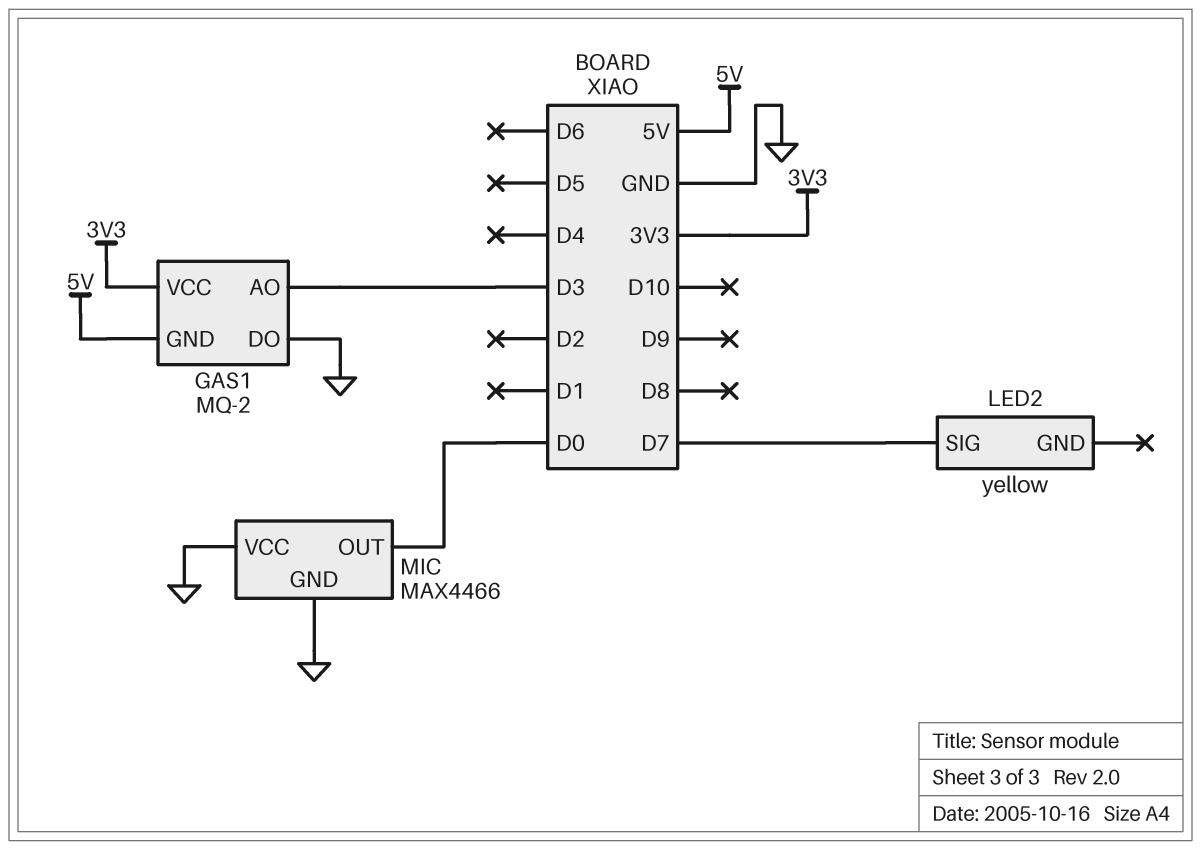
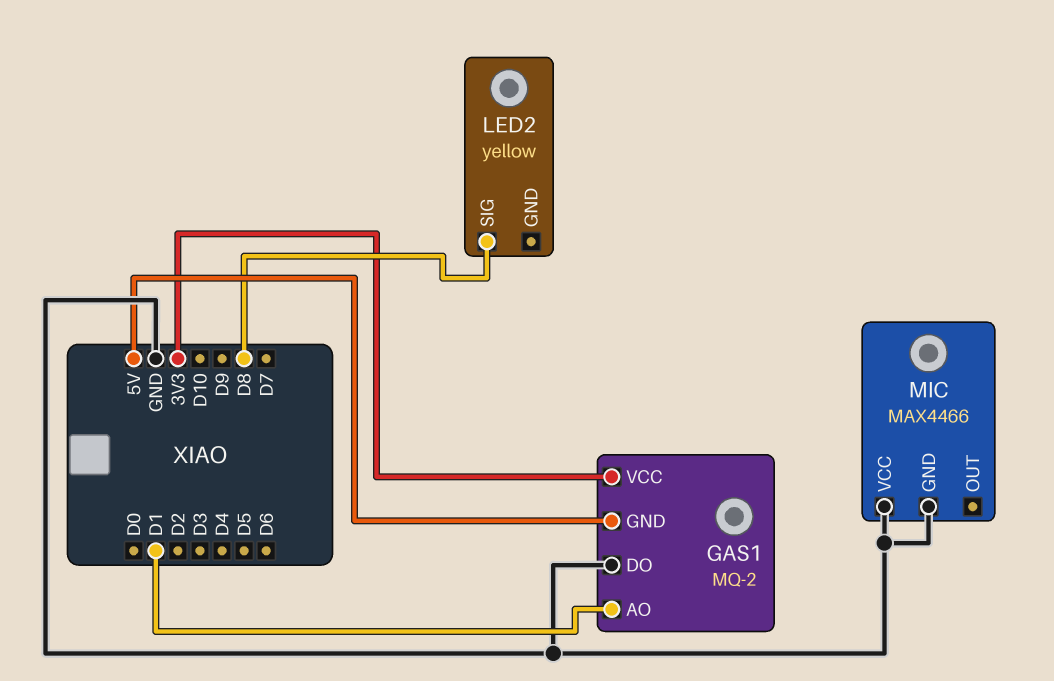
GAS1 pin AO: D3 -> D1
LED2 pin SIG: D7 -> D8
MIC pin OUT: D0 -> none

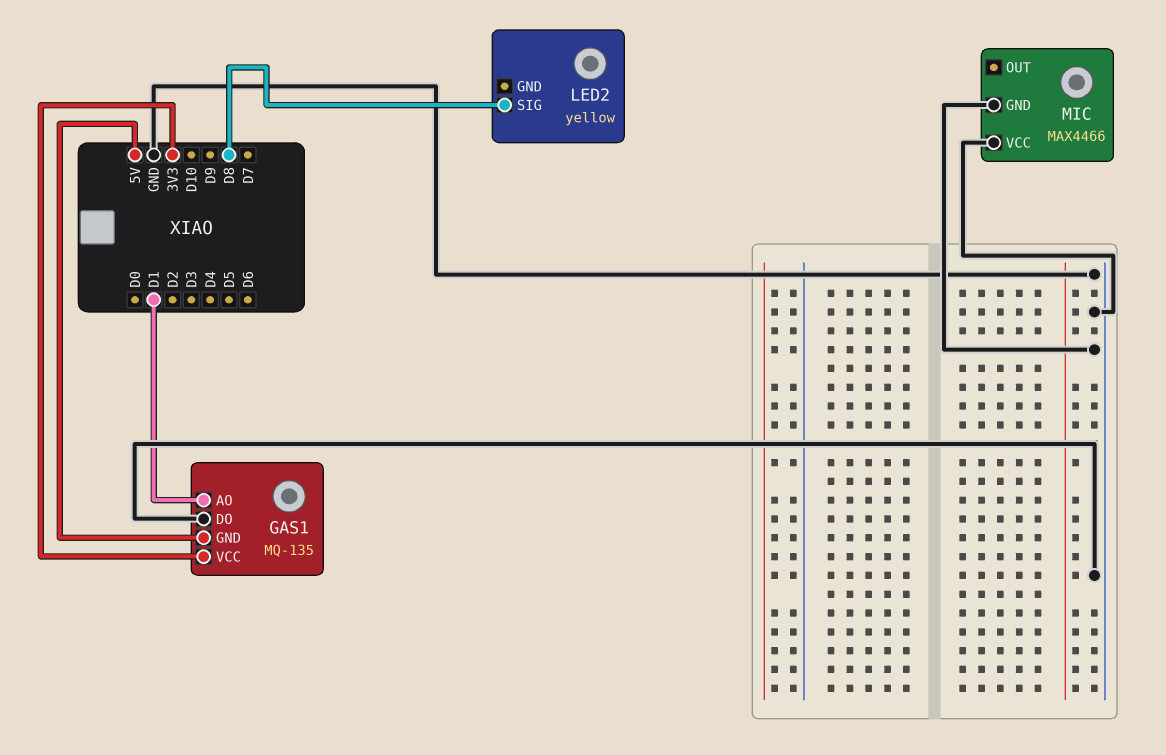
GAS1: MQ-2 -> MQ-135

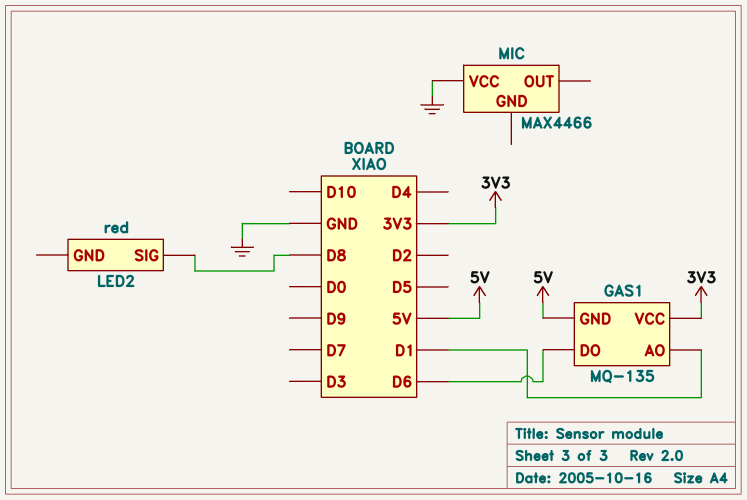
GAS1 pin DO: GND -> D6
LED2: yellow -> red
MIC pin GND: GND -> none

